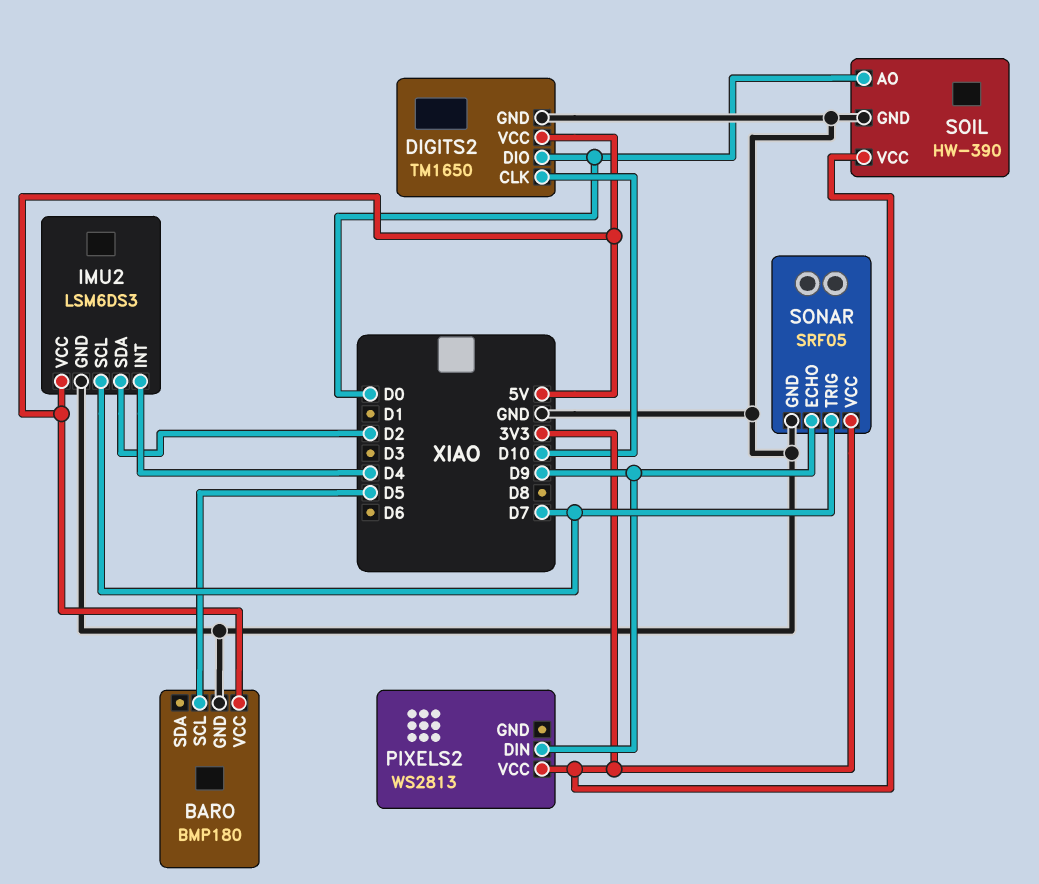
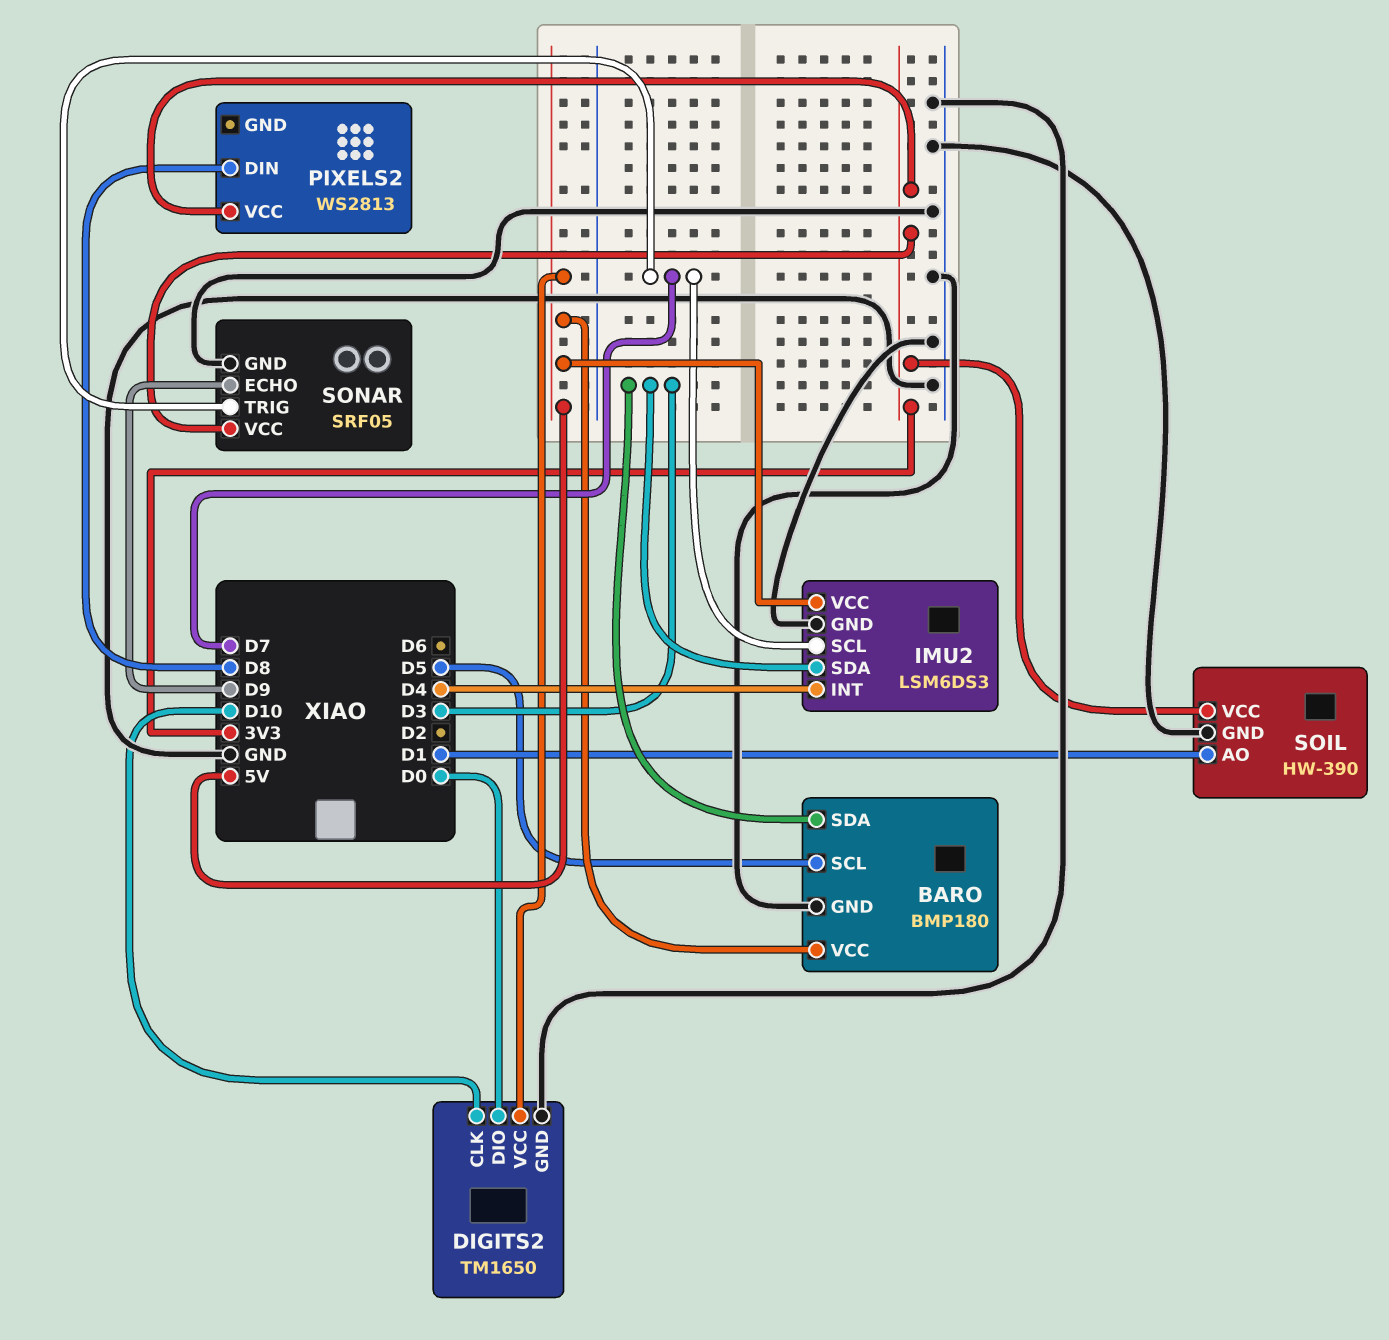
BARO pin SDA: none -> D3
IMU2 pin SDA: D2 -> D3
PIXELS2 pin DIN: D9 -> D8
SOIL pin AO: D0 -> D1

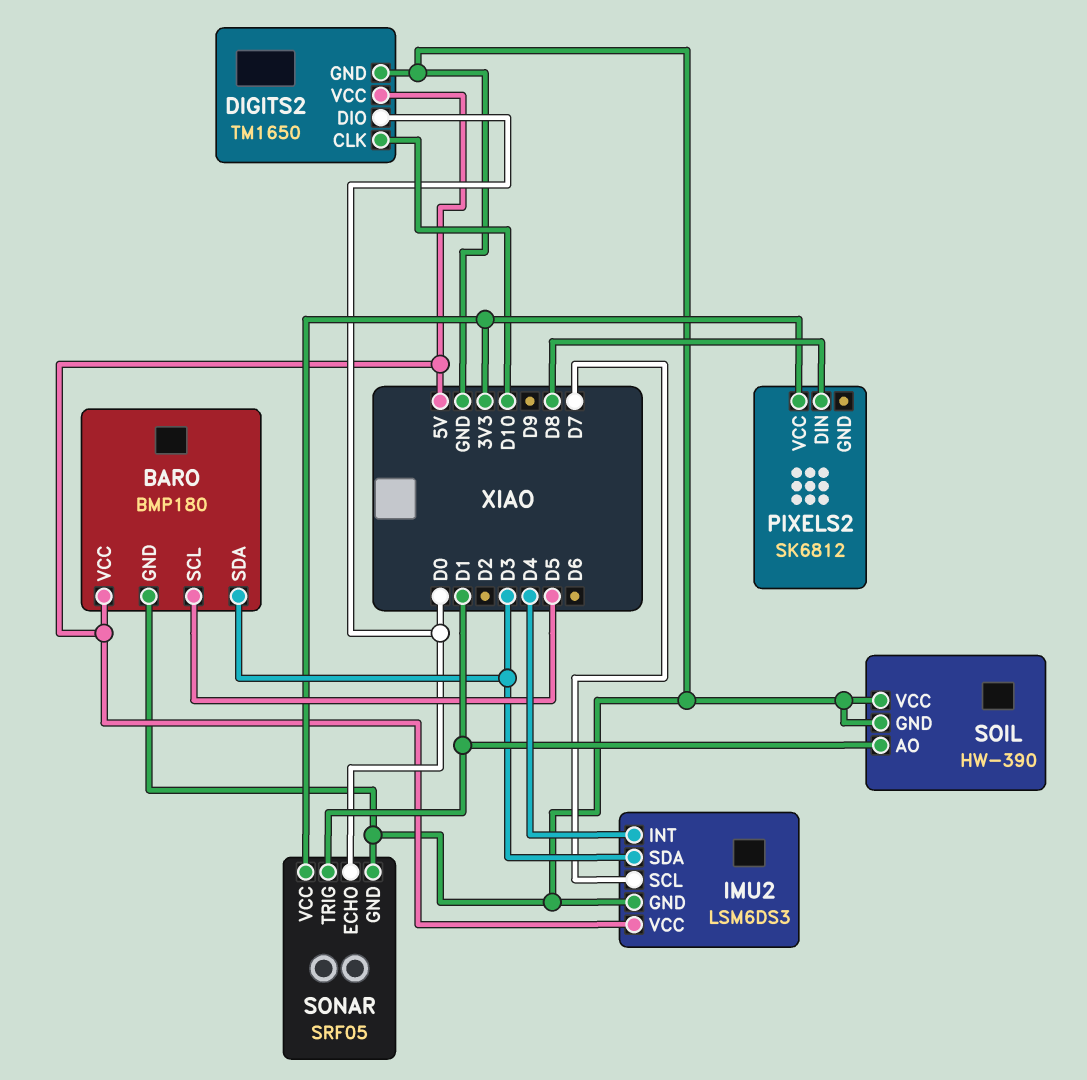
PIXELS2: WS2813 -> SK6812
SOIL pin VCC: 3V3 -> GND
SONAR pin ECHO: D9 -> D0
SONAR pin TRIG: D7 -> D1

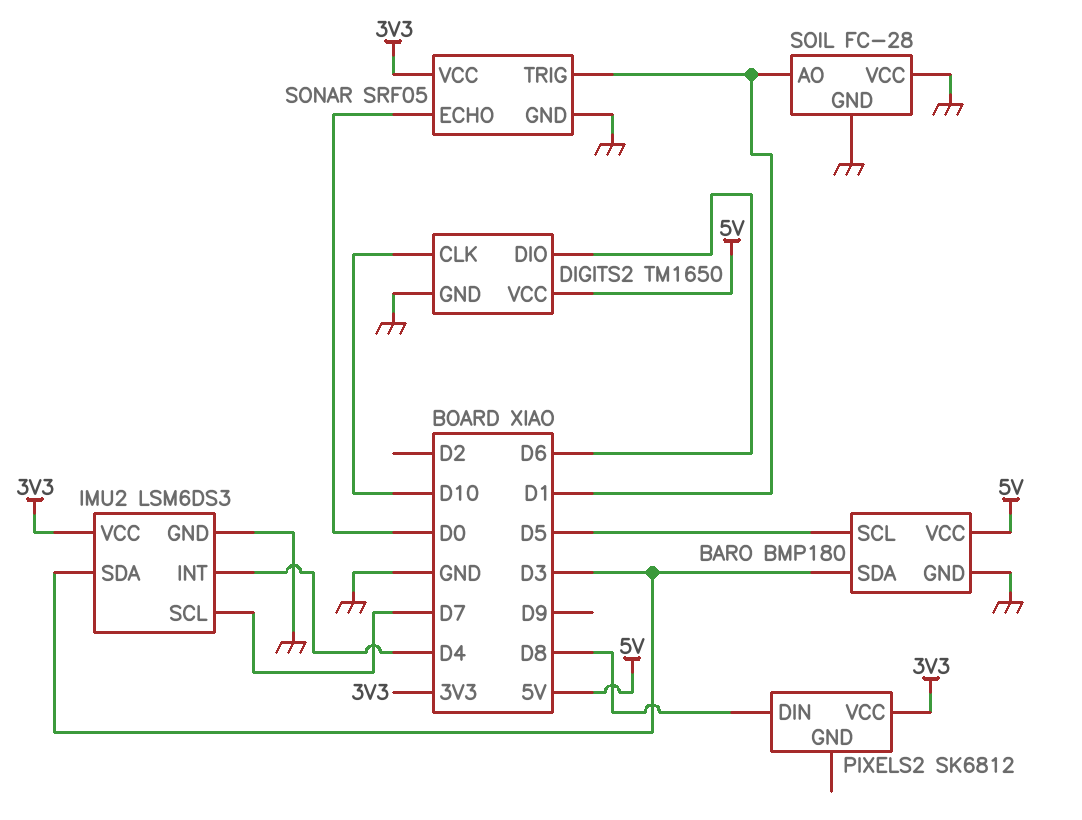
DIGITS2 pin DIO: D0 -> D6
IMU2 pin VCC: 5V -> 3V3
SOIL: HW-390 -> FC-28

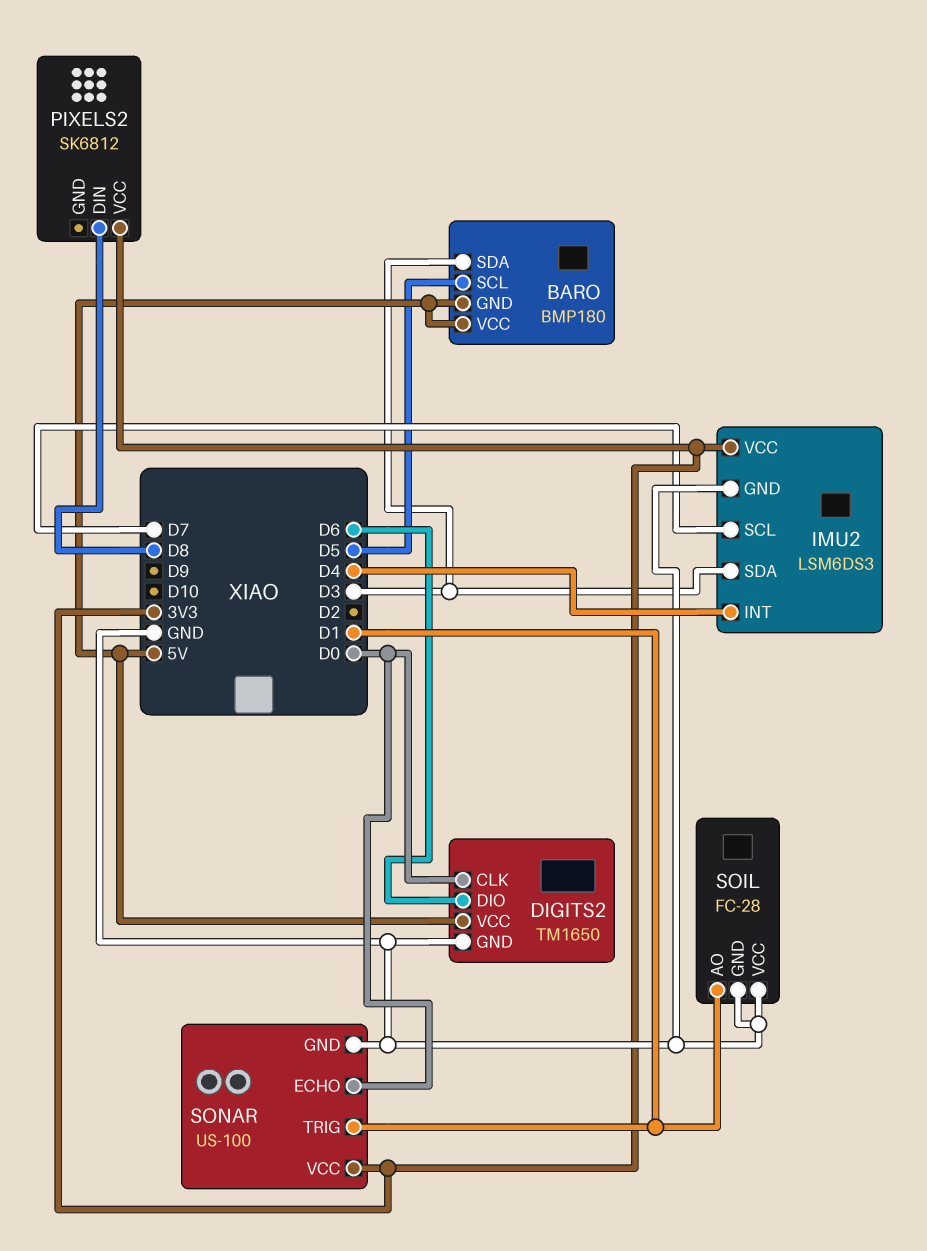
BARO pin GND: GND -> 5V
DIGITS2 pin CLK: D10 -> D0
SONAR: SRF05 -> US-100

